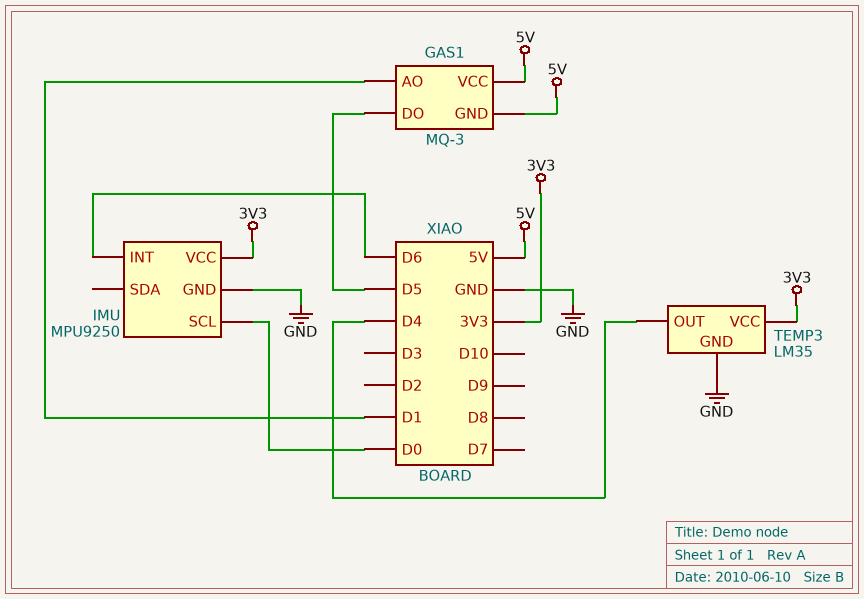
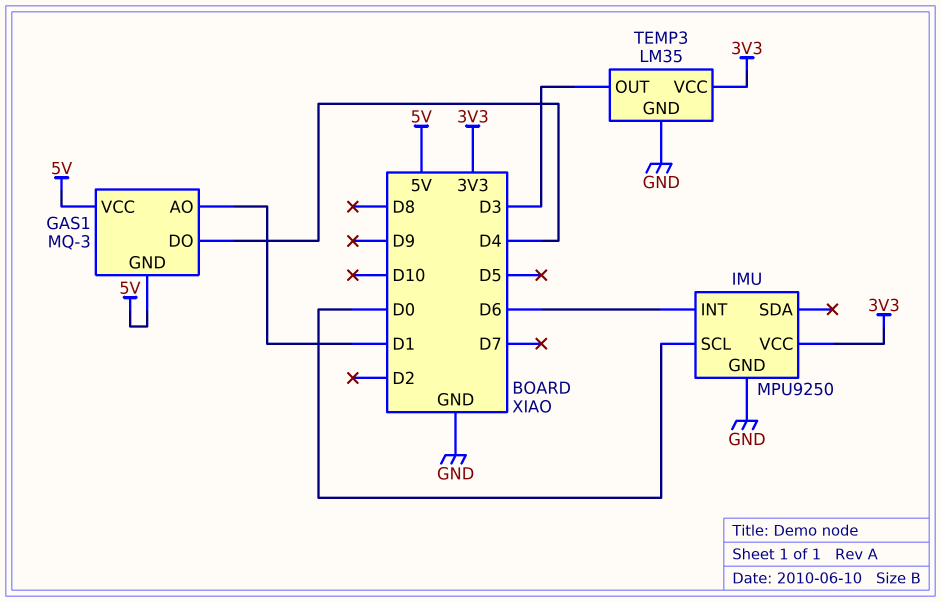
GAS1 pin DO: D5 -> D4
TEMP3 pin OUT: D4 -> D3

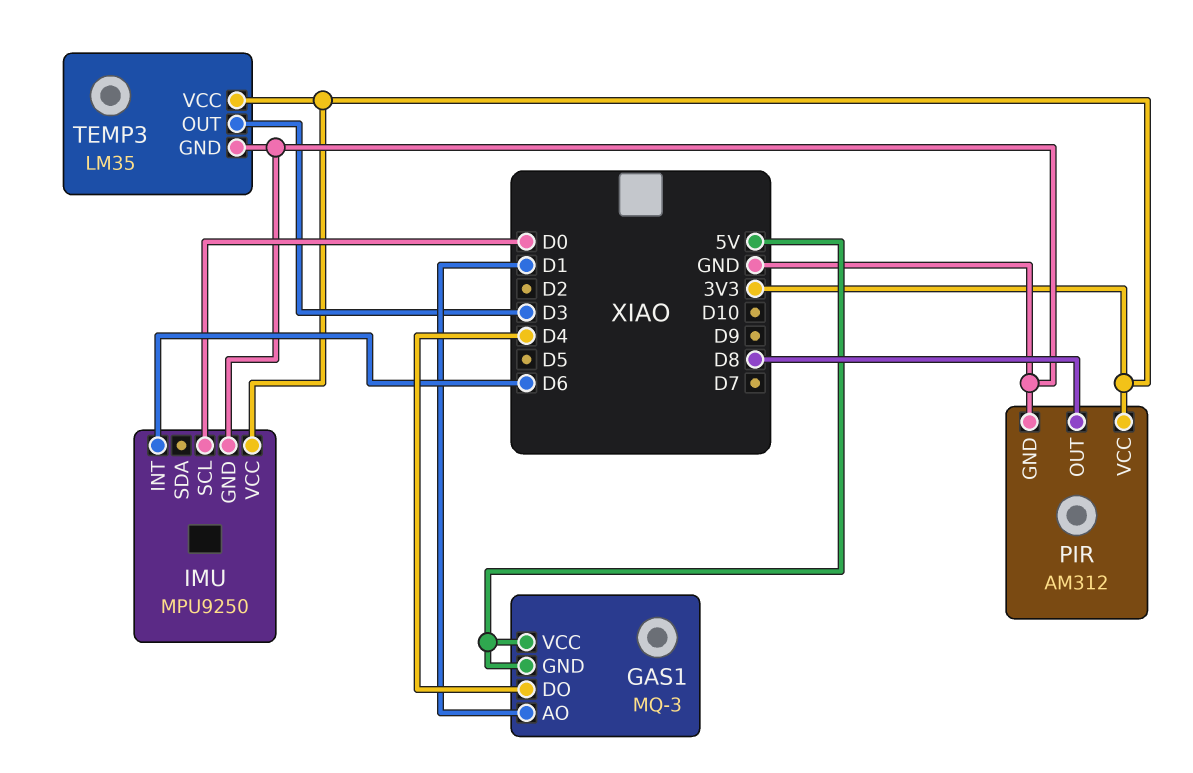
PIR: none -> AM312
PIR pin GND: none -> GND
PIR pin OUT: none -> D8
PIR pin VCC: none -> 3V3

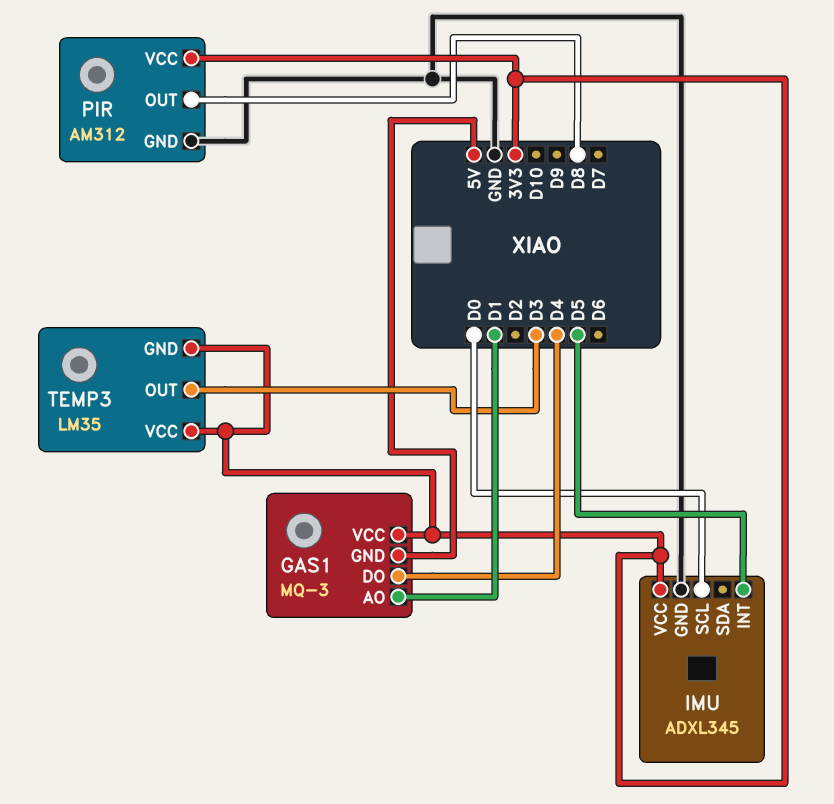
GAS1 pin VCC: 5V -> 3V3
IMU: MPU9250 -> ADXL345
IMU pin INT: D6 -> D5
TEMP3 pin GND: GND -> 3V3

